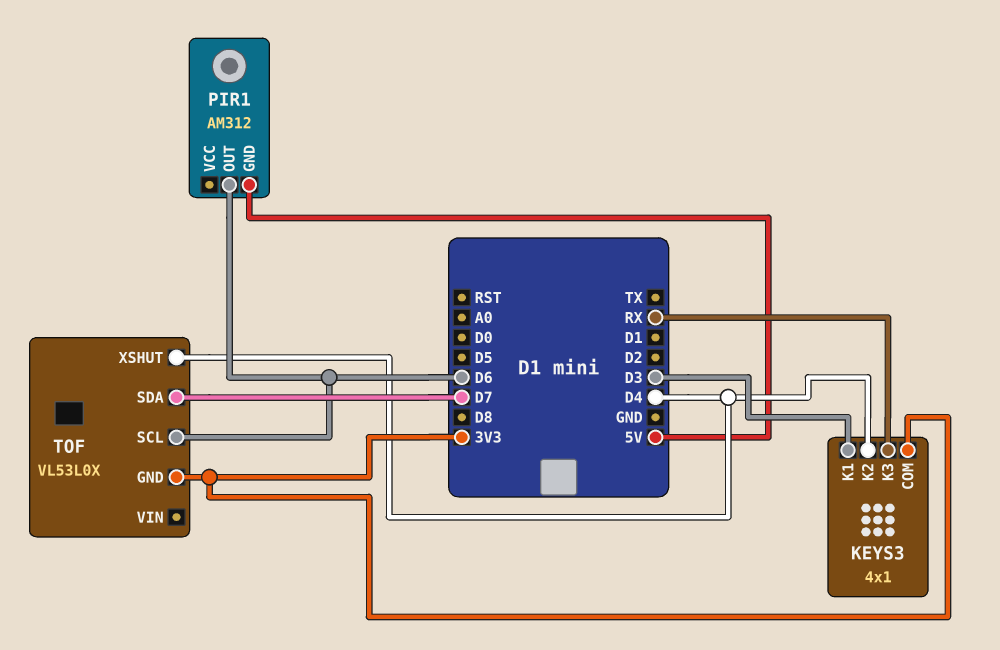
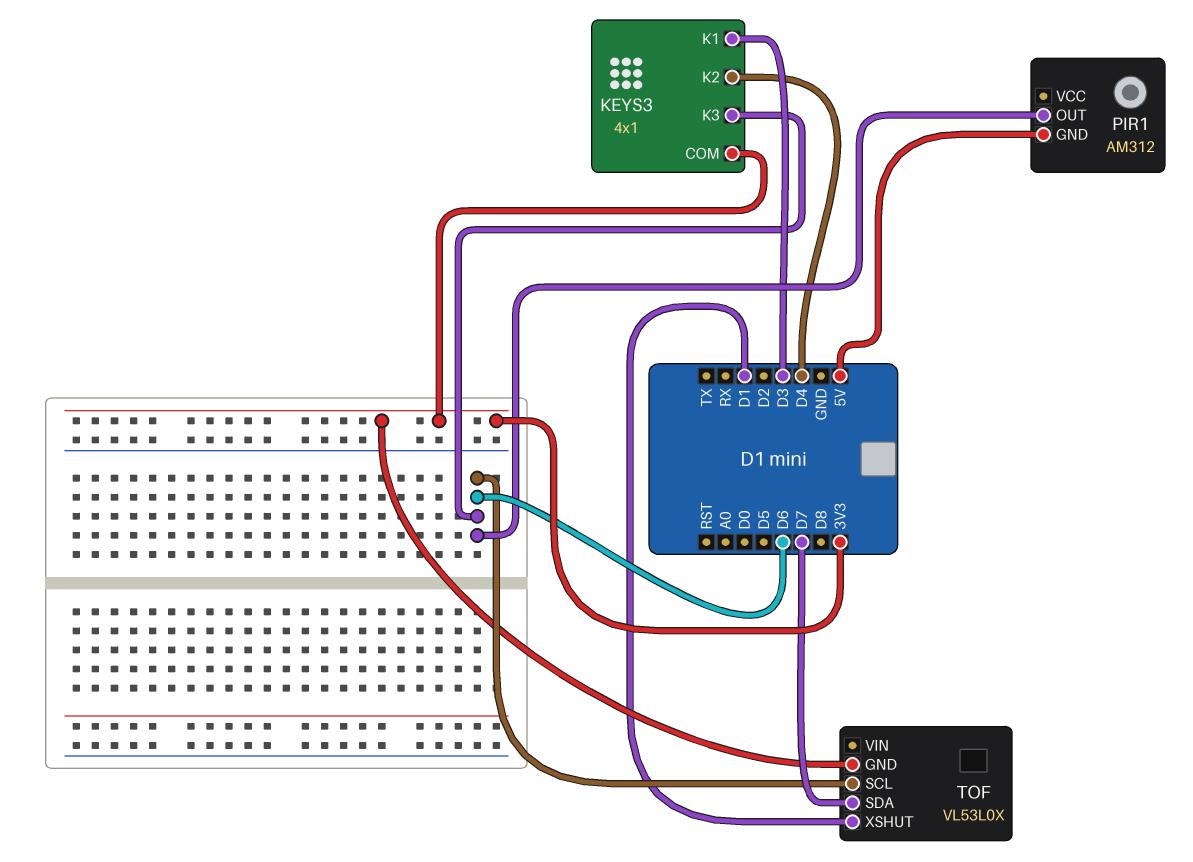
KEYS3 pin K3: RX -> D6
TOF pin XSHUT: D4 -> D1

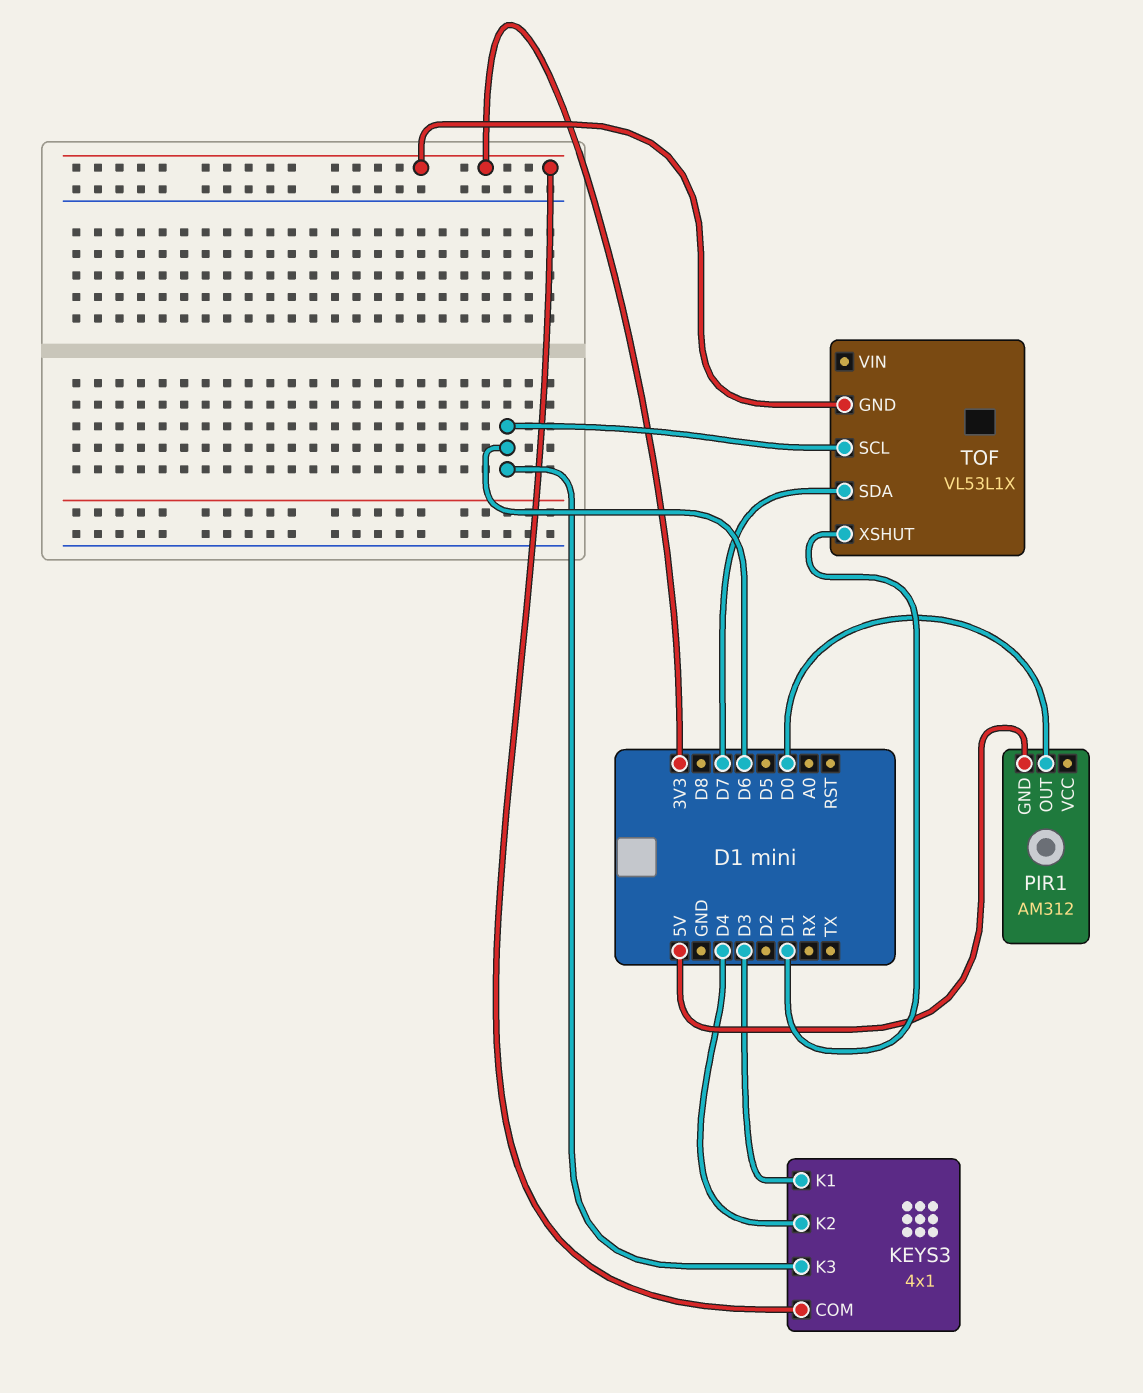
PIR1 pin OUT: D6 -> D0
TOF: VL53L0X -> VL53L1X

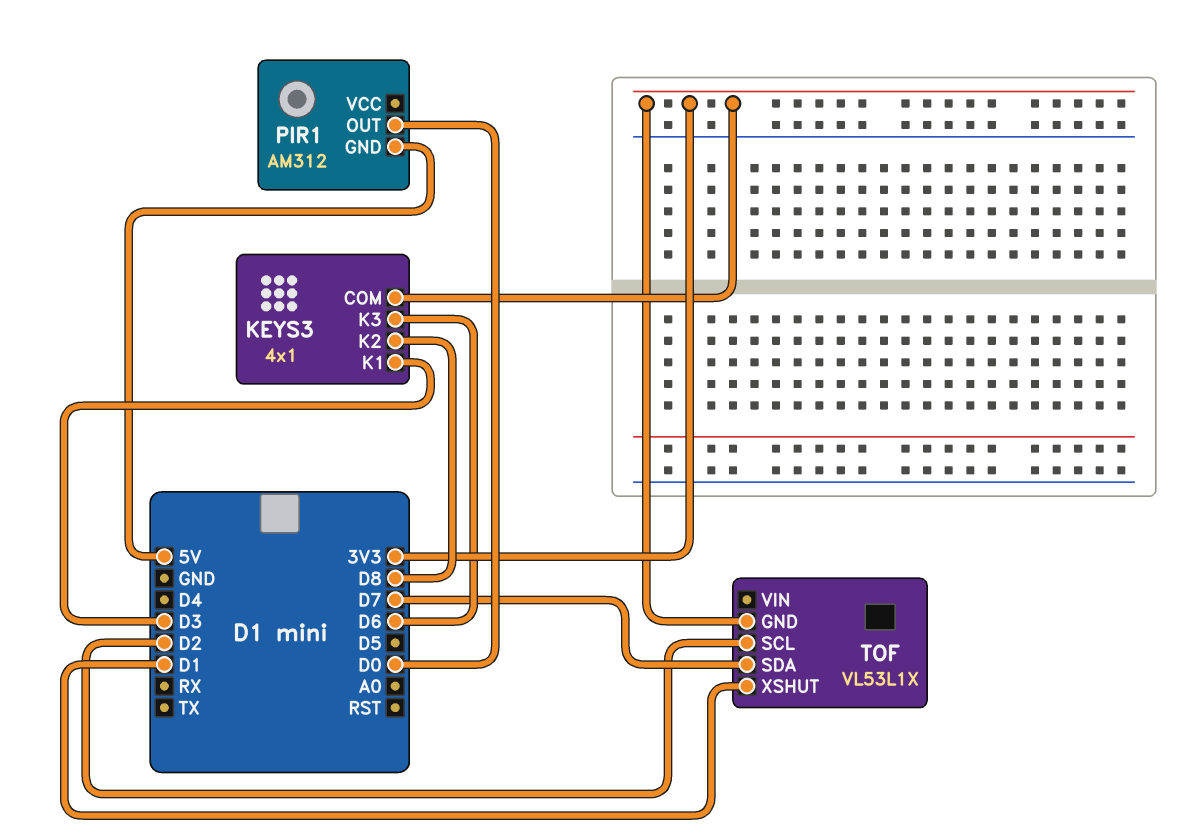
KEYS3 pin K2: D4 -> D8
TOF pin SCL: D6 -> D2

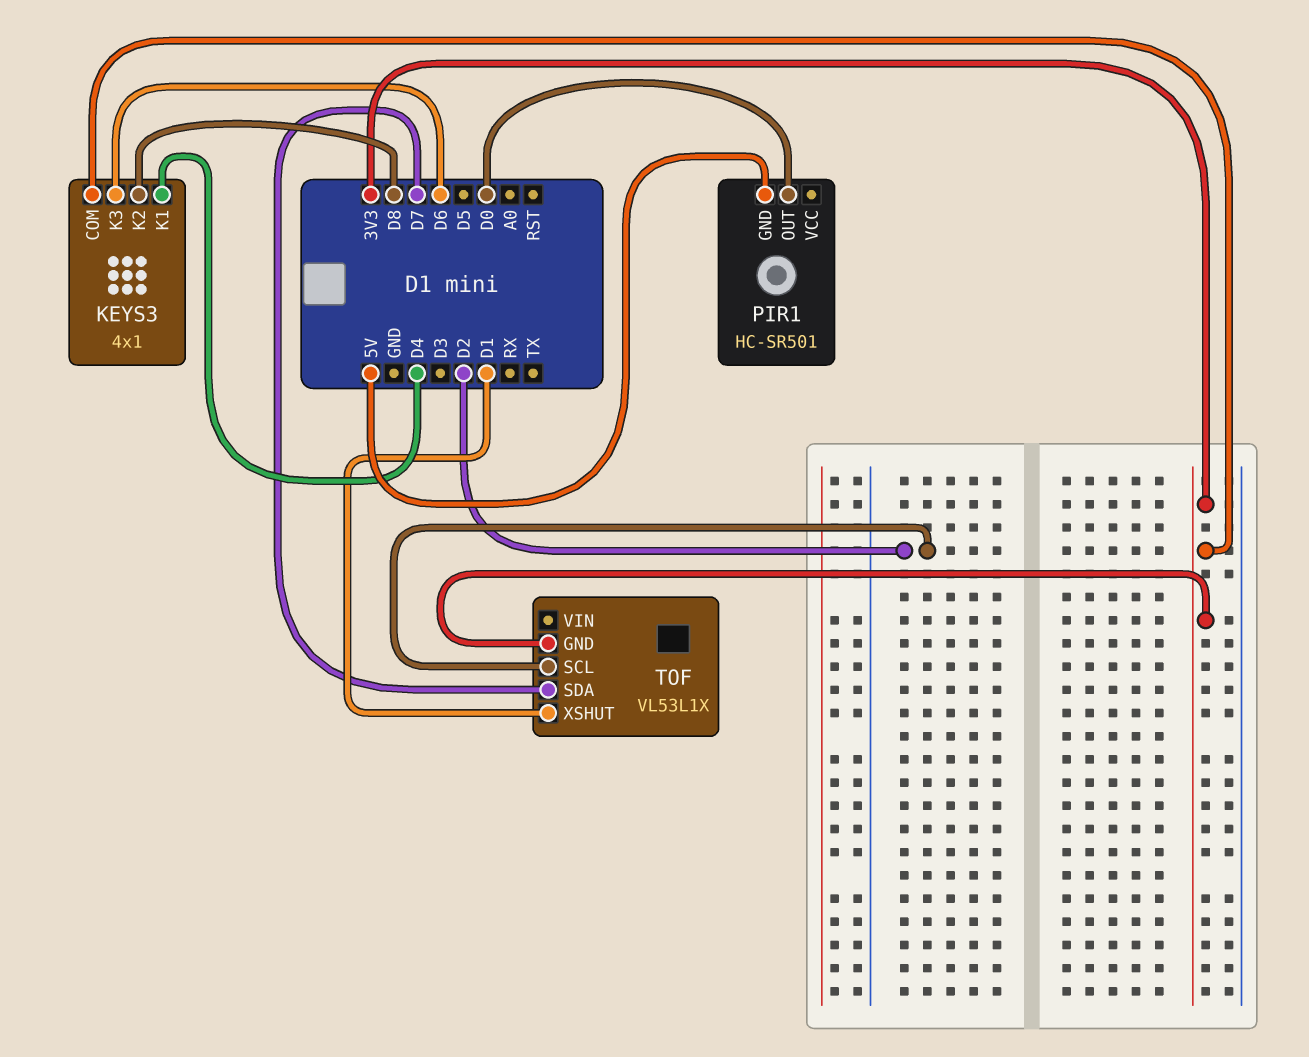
KEYS3 pin K1: D3 -> D4
PIR1: AM312 -> HC-SR501

